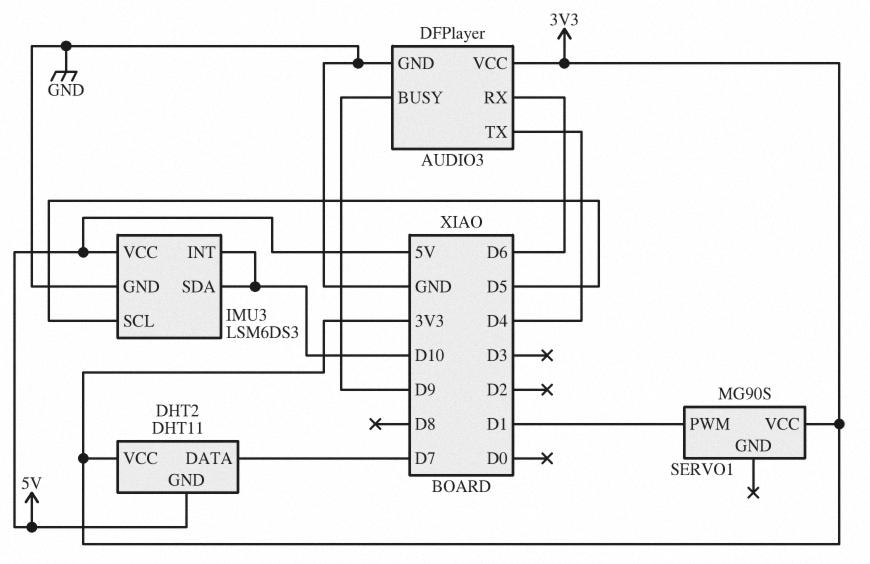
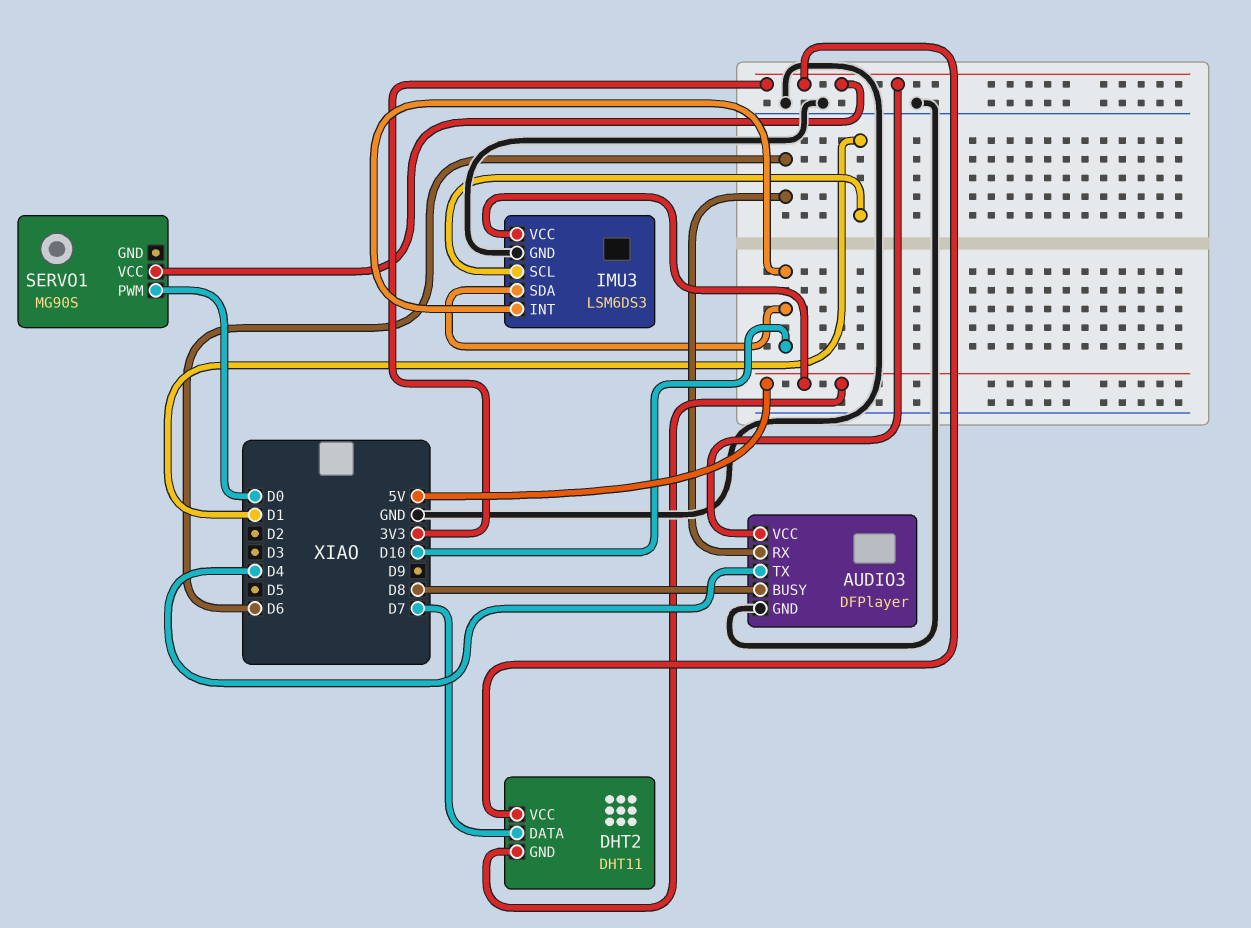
AUDIO3 pin BUSY: D9 -> D8
IMU3 pin SCL: D5 -> D1
SERVO1 pin PWM: D1 -> D0

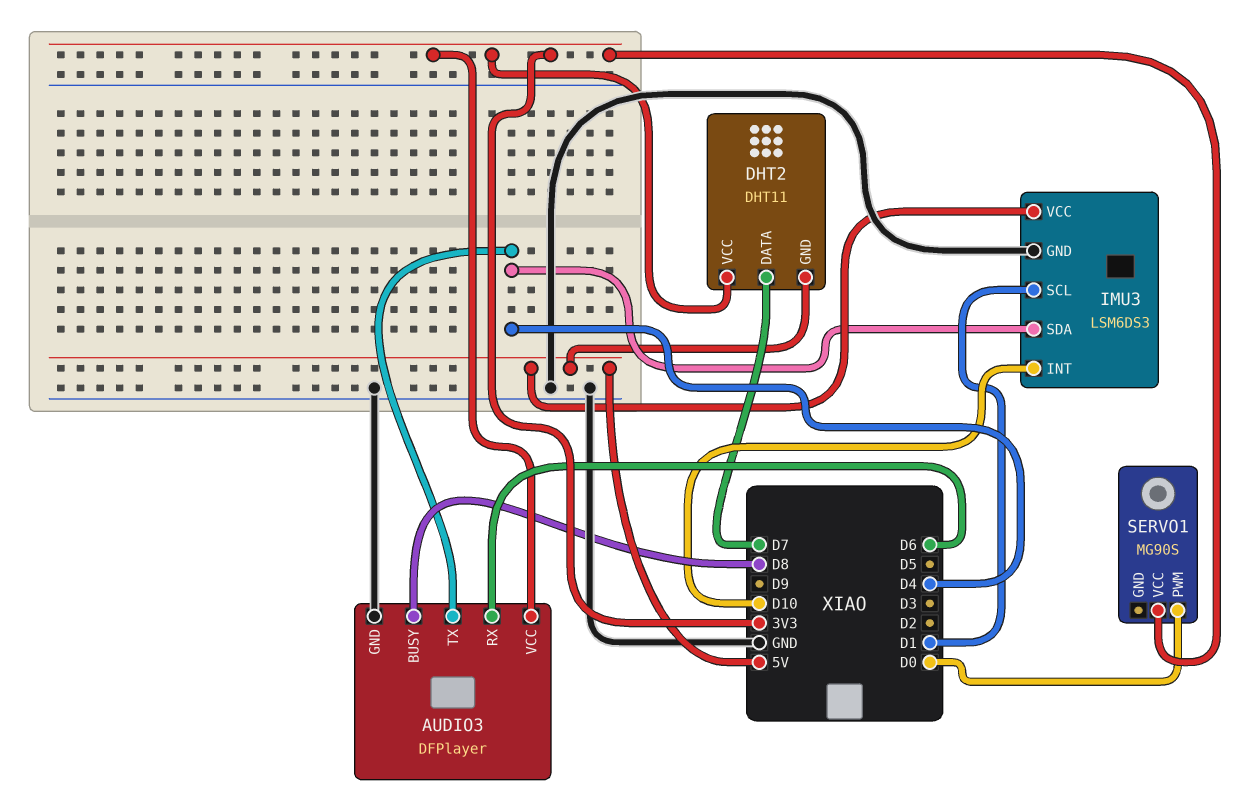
IMU3 pin SDA: D10 -> D4

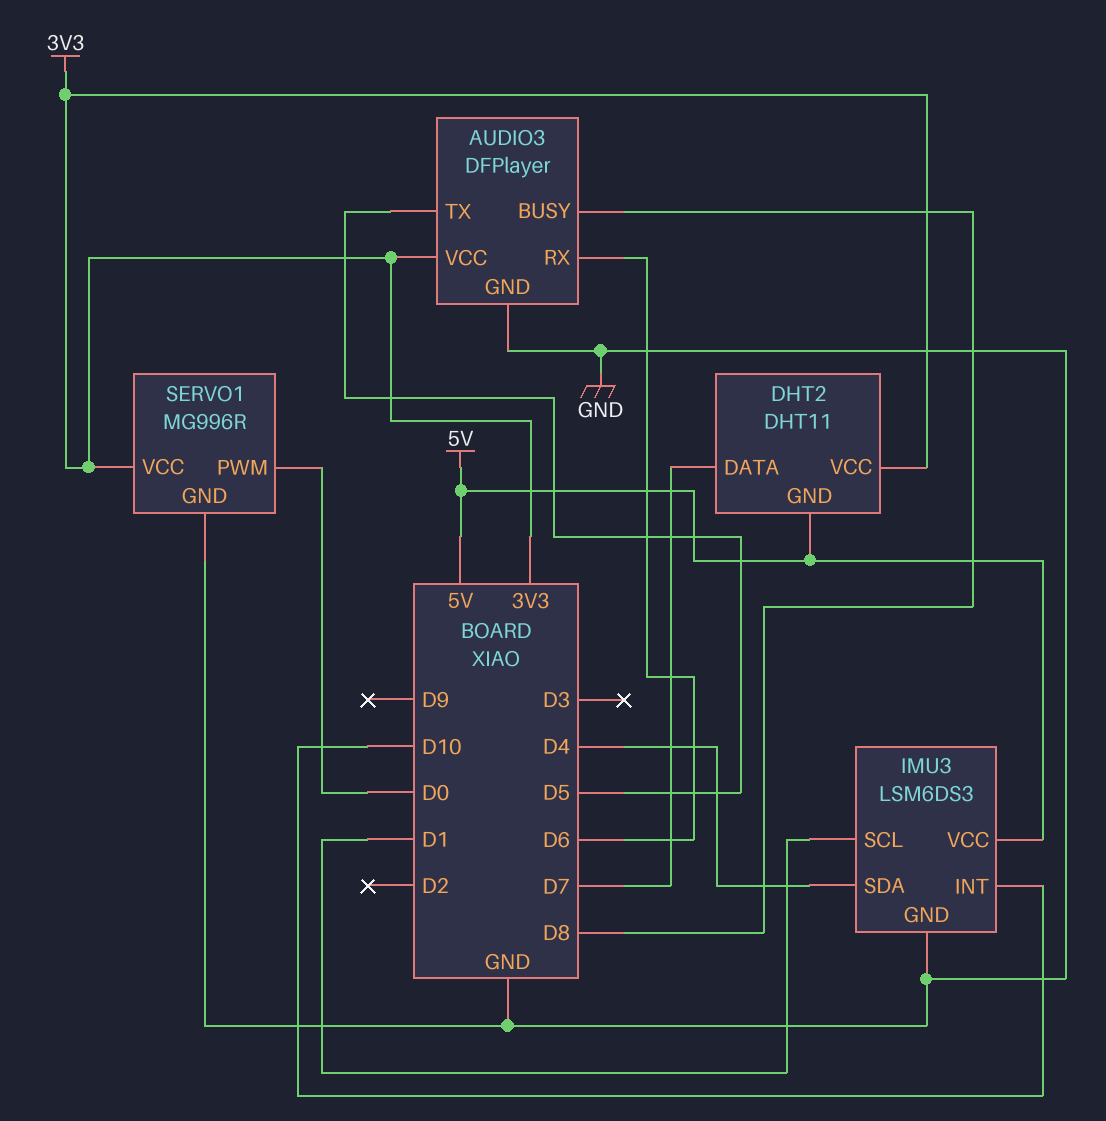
AUDIO3 pin TX: D4 -> D5
SERVO1: MG90S -> MG996R
SERVO1 pin GND: none -> GND

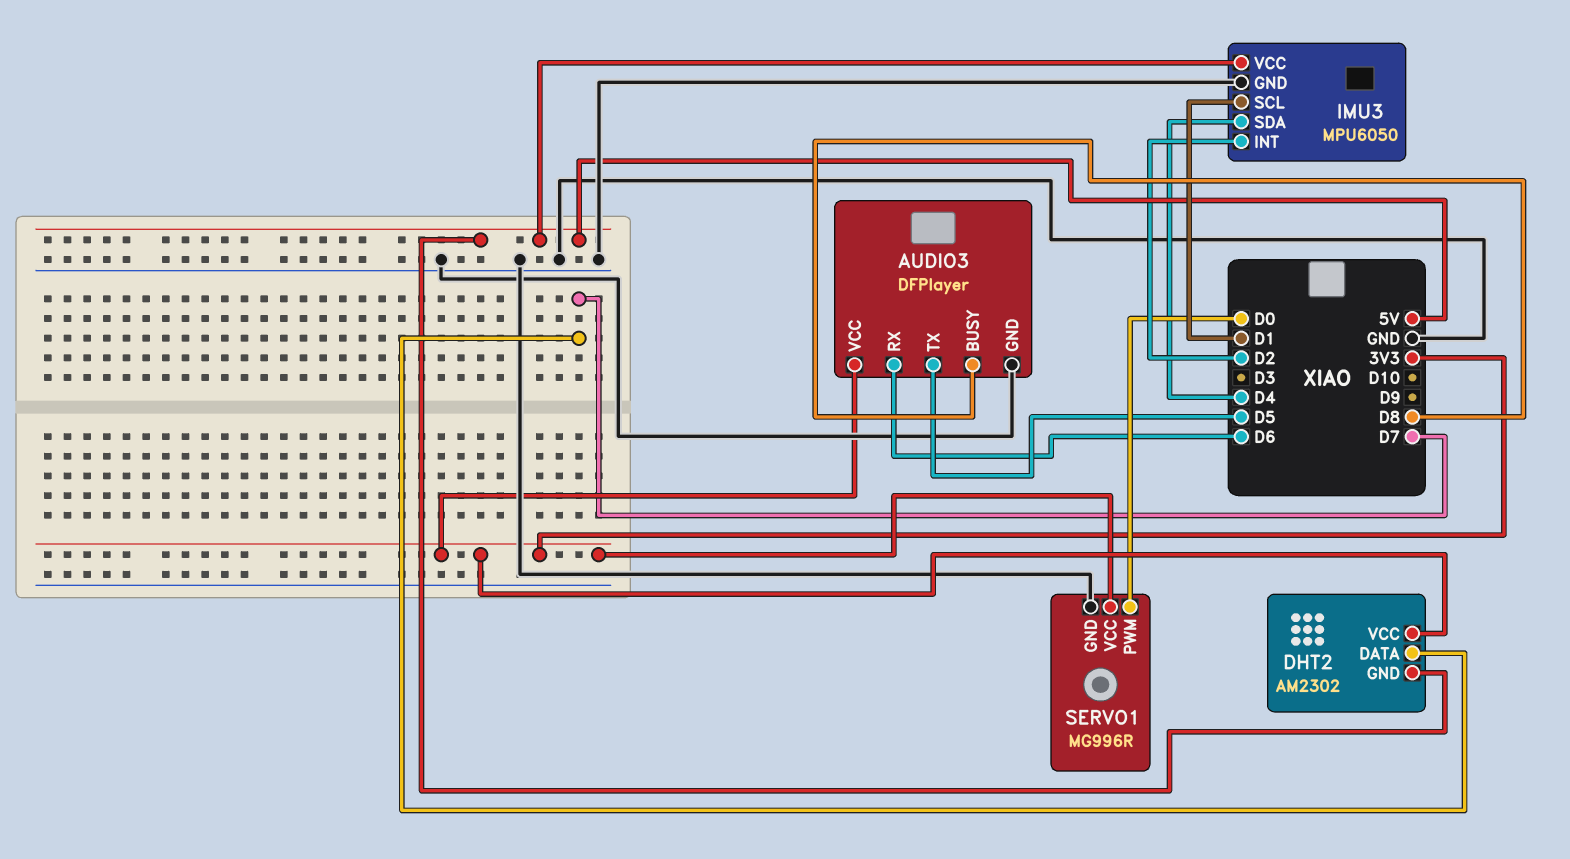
DHT2: DHT11 -> AM2302
IMU3: LSM6DS3 -> MPU6050
IMU3 pin INT: D10 -> D2

